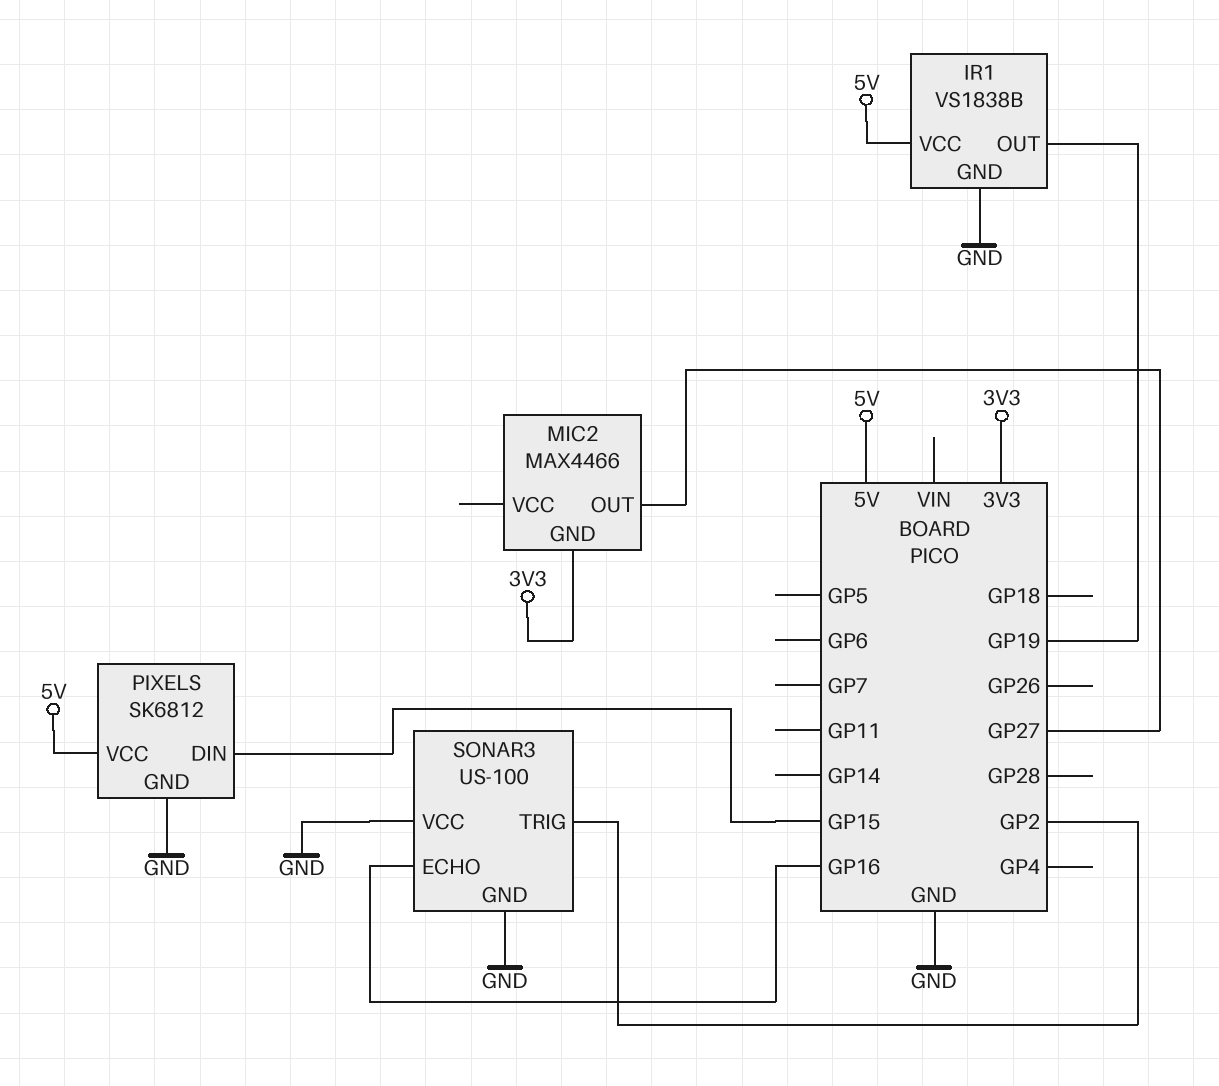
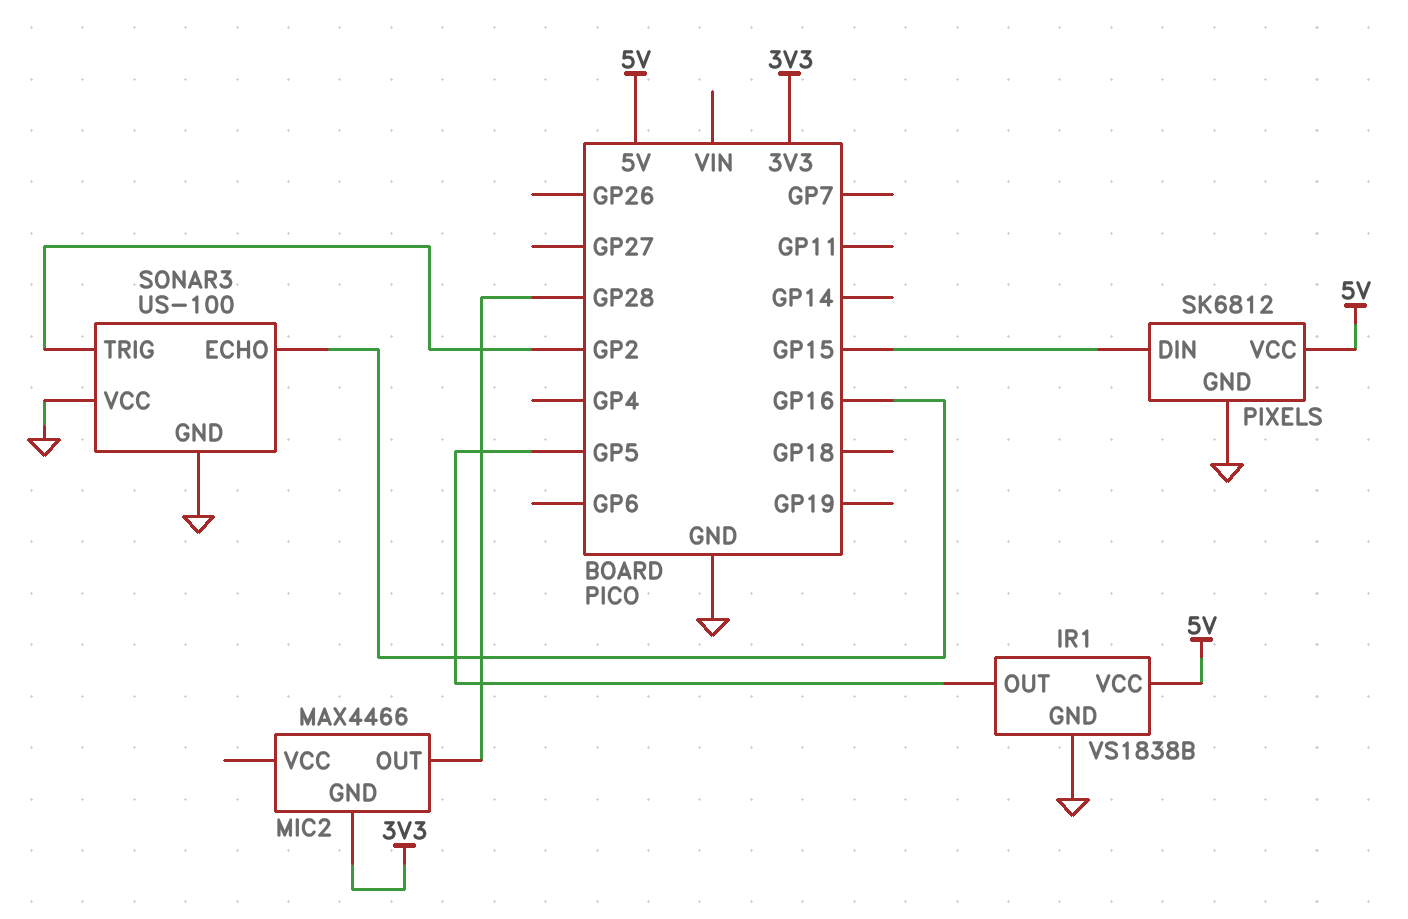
IR1 pin OUT: GP19 -> GP5
MIC2 pin OUT: GP27 -> GP28

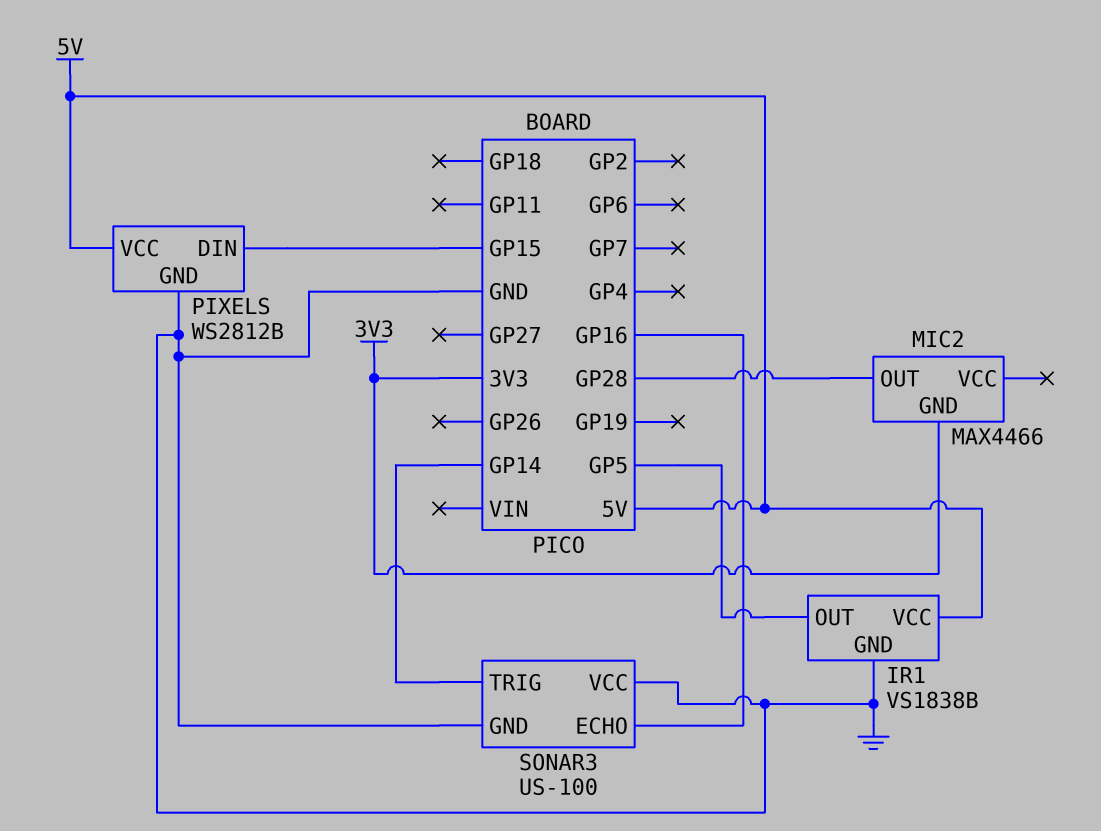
PIXELS: SK6812 -> WS2812B
SONAR3 pin TRIG: GP2 -> GP14

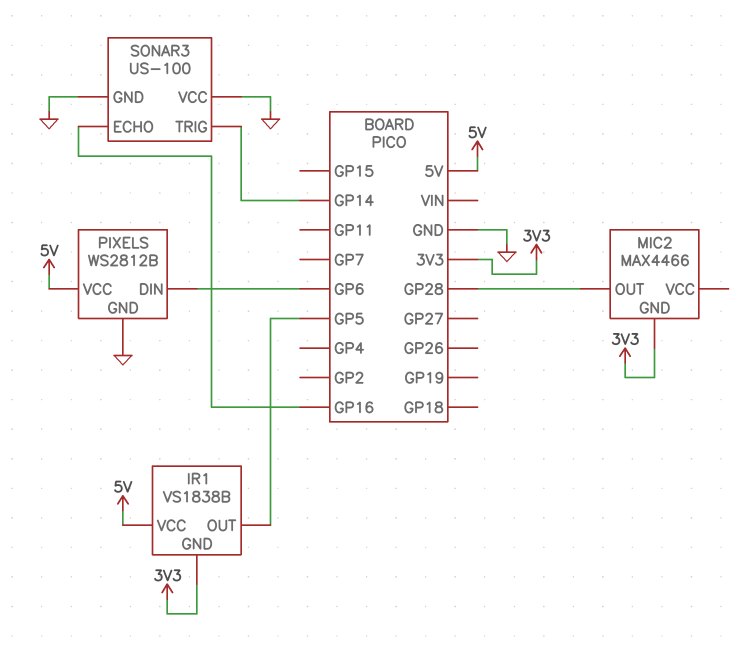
IR1 pin GND: GND -> 3V3
PIXELS pin DIN: GP15 -> GP6

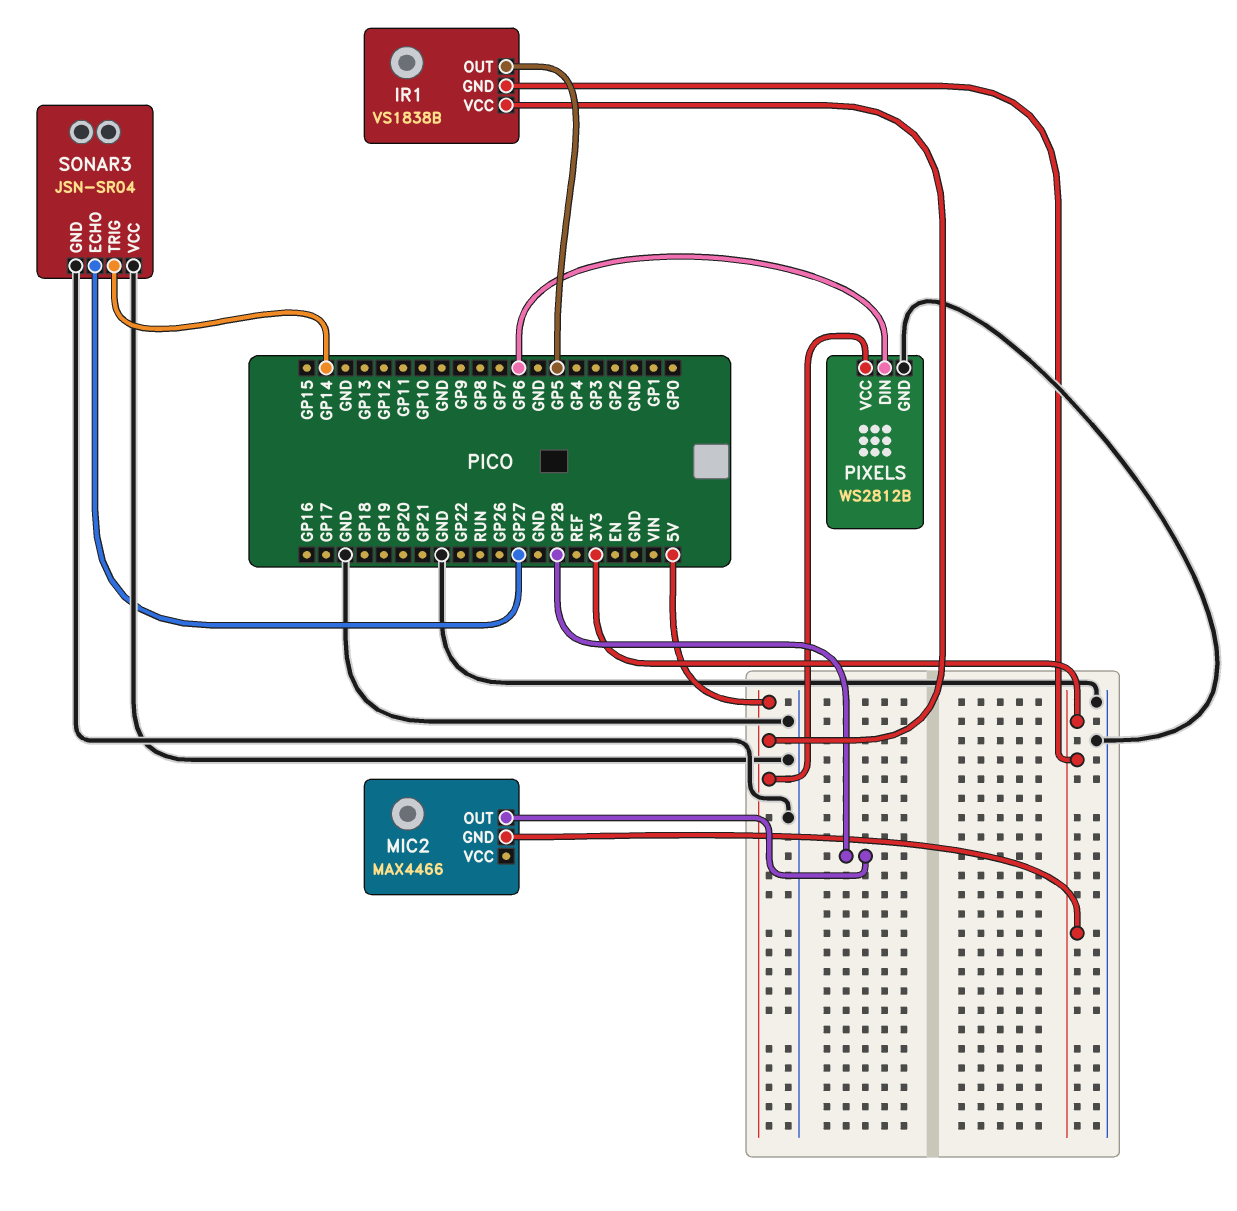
SONAR3: US-100 -> JSN-SR04
SONAR3 pin ECHO: GP16 -> GP27

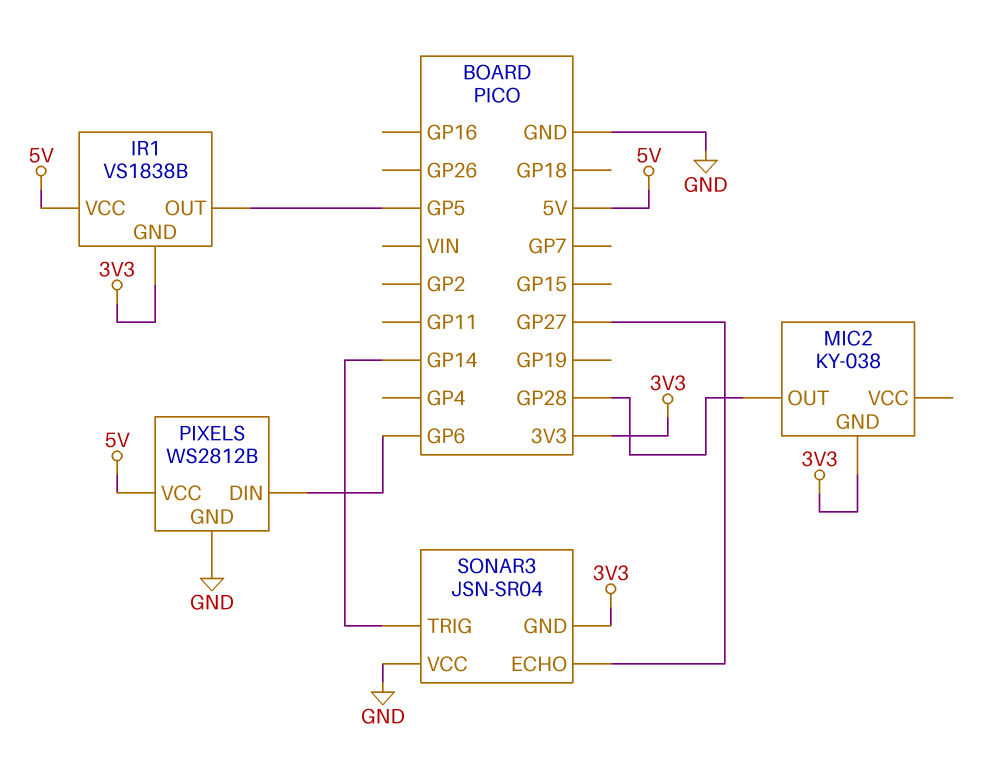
MIC2: MAX4466 -> KY-038
SONAR3 pin GND: GND -> 3V3

